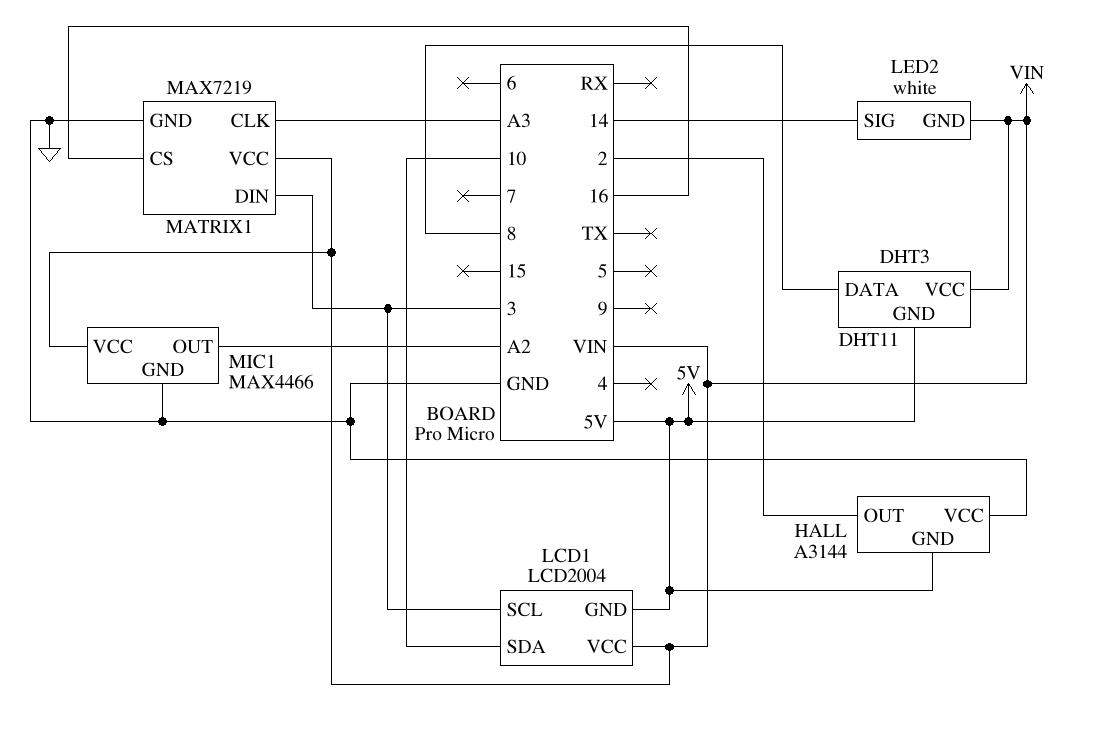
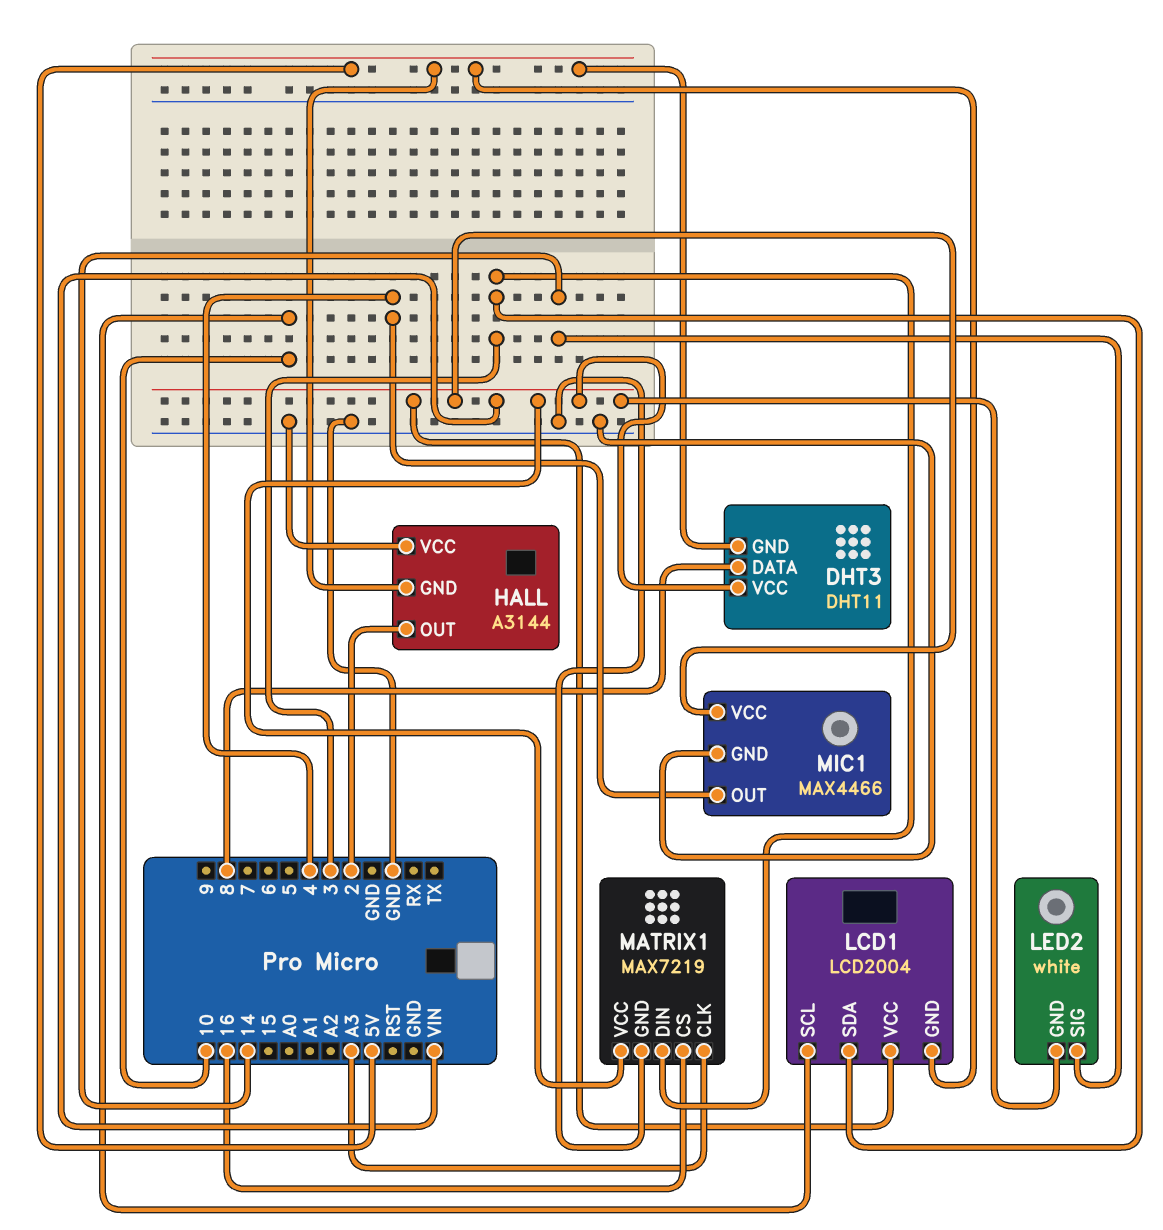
LCD1 pin SCL: 3 -> 10
LCD1 pin SDA: 10 -> 3
MIC1 pin OUT: A2 -> 4

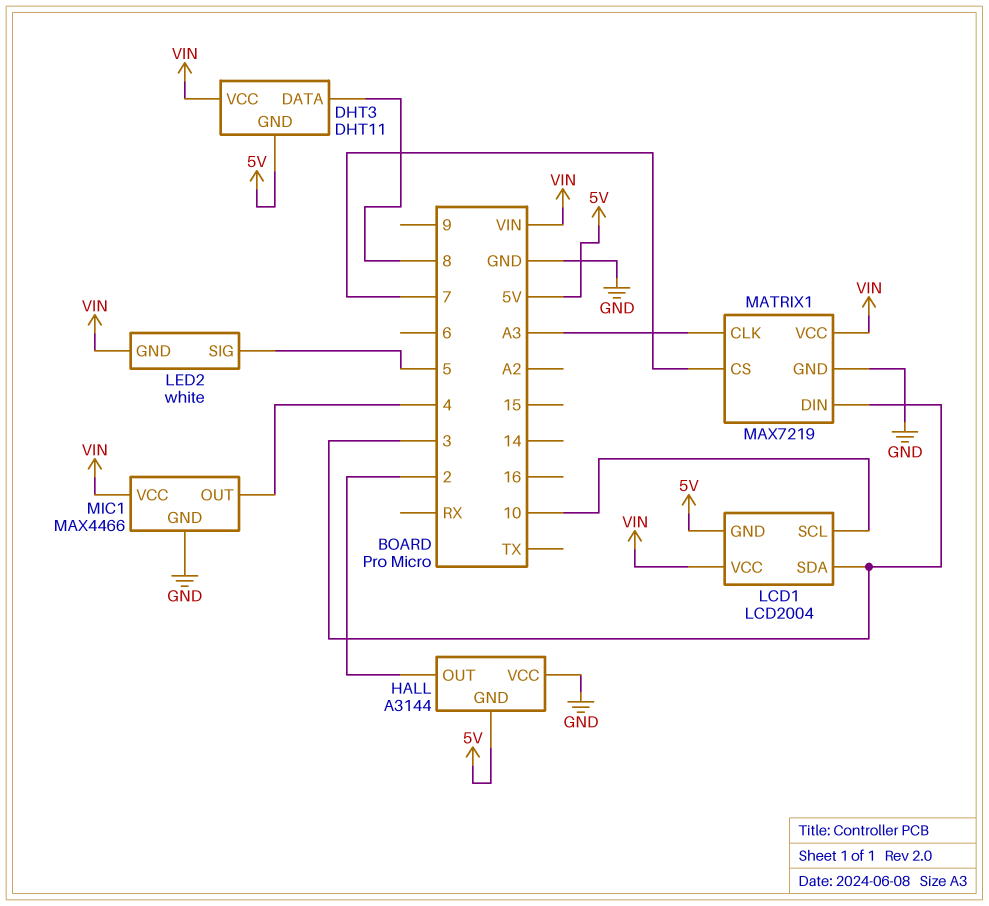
LED2 pin SIG: 14 -> 5
MATRIX1 pin CS: 16 -> 7

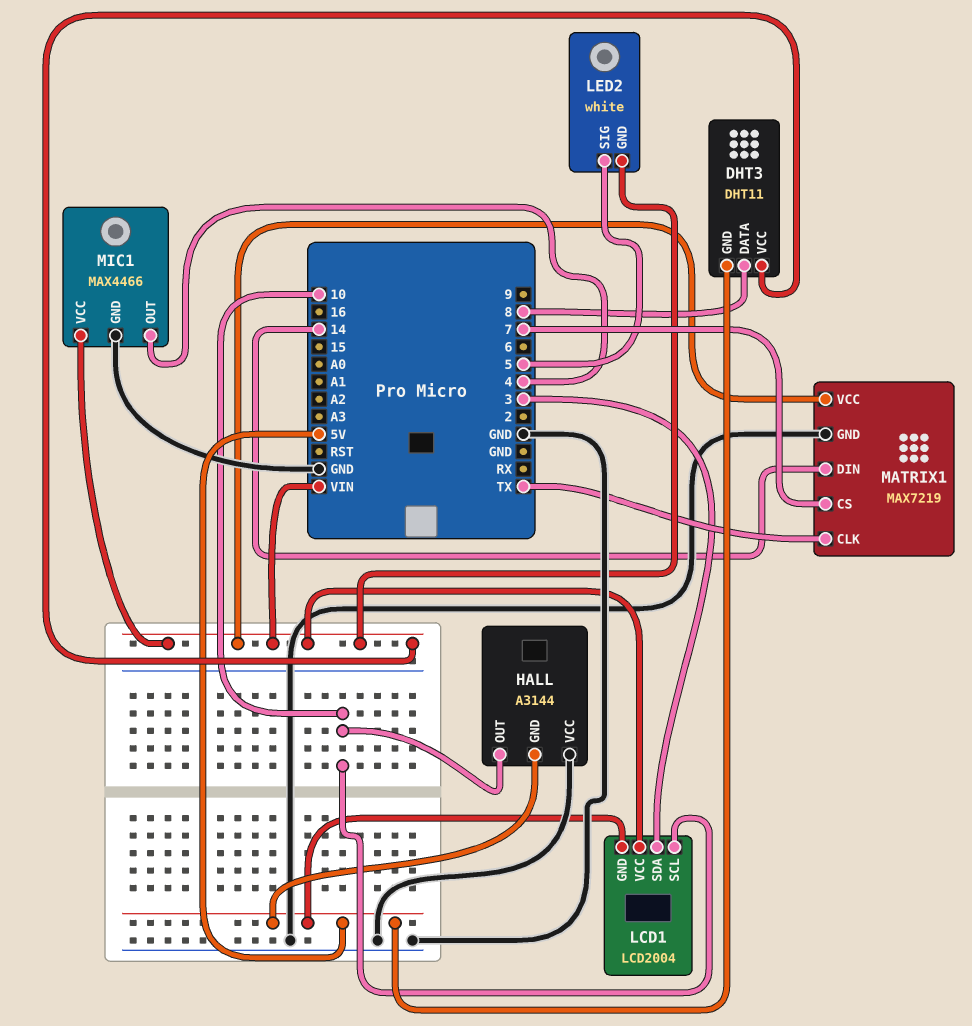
HALL pin OUT: 2 -> 10
MATRIX1 pin CLK: A3 -> TX
MATRIX1 pin DIN: 3 -> 14

